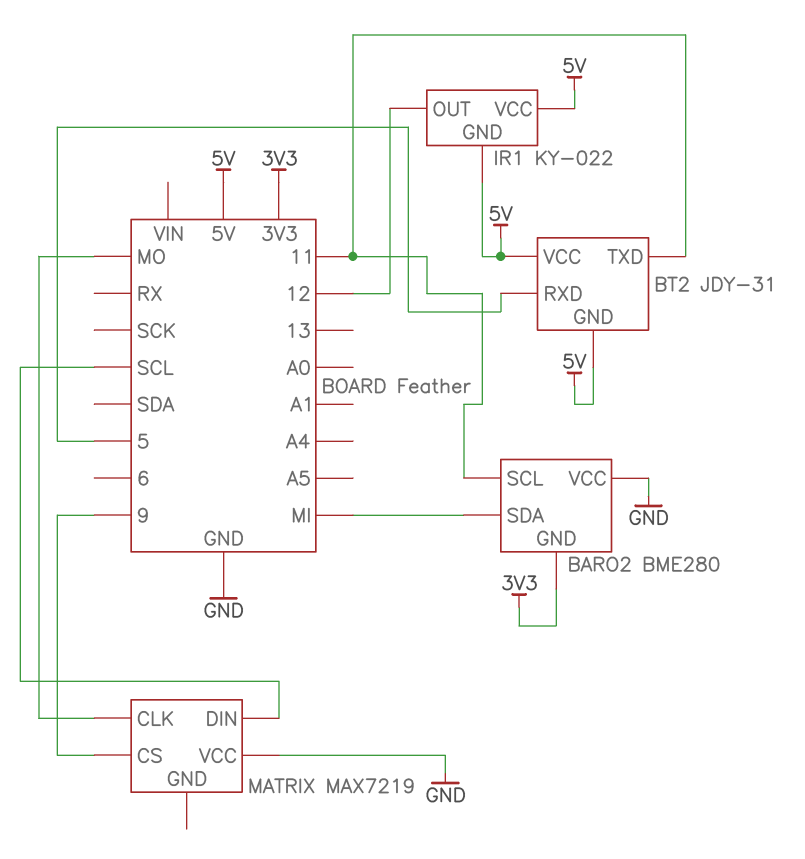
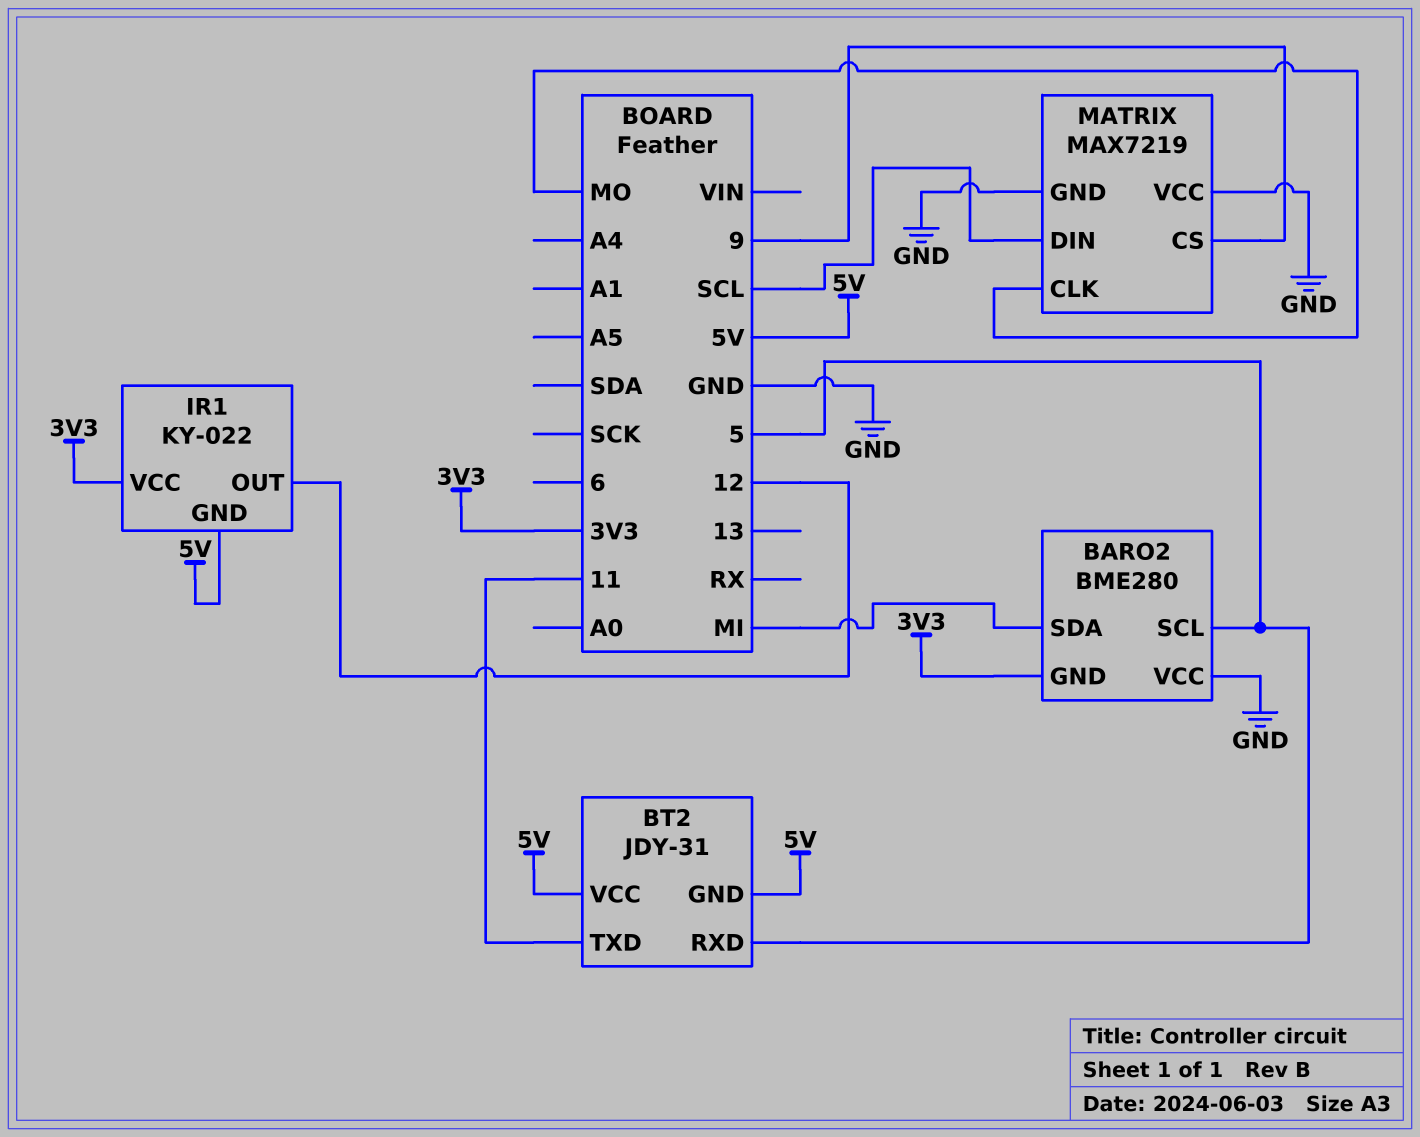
BARO2 pin SCL: 11 -> 5
IR1 pin VCC: 5V -> 3V3
MATRIX pin GND: none -> GND

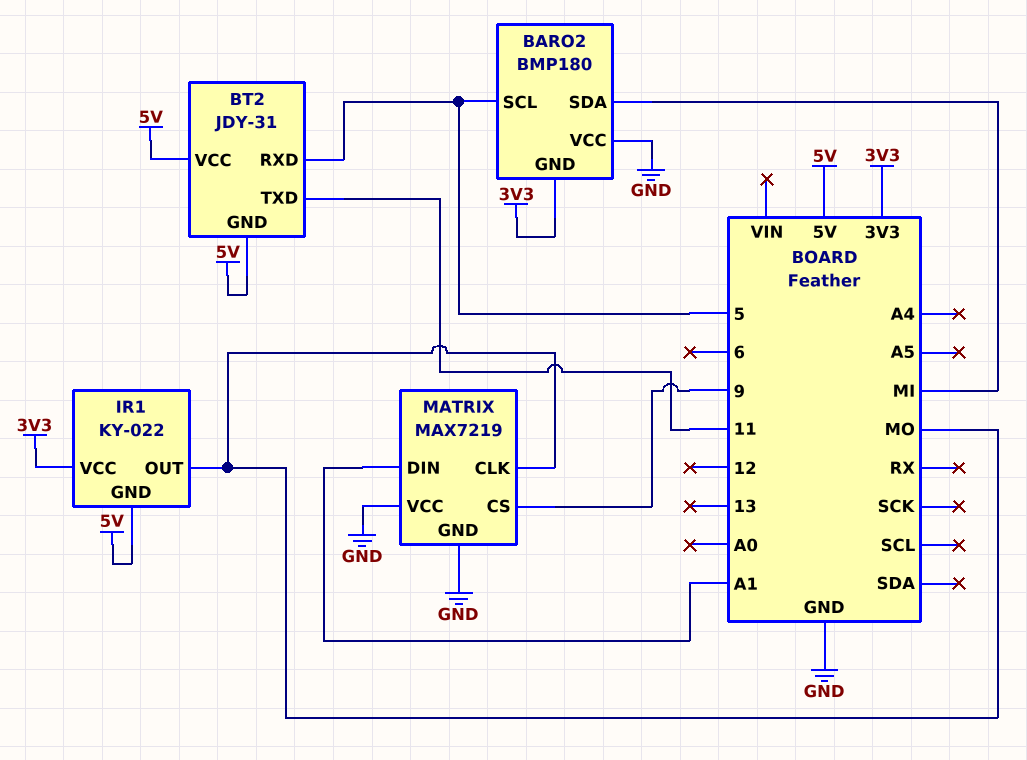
BARO2: BME280 -> BMP180
IR1 pin OUT: 12 -> MO
MATRIX pin DIN: SCL -> A1

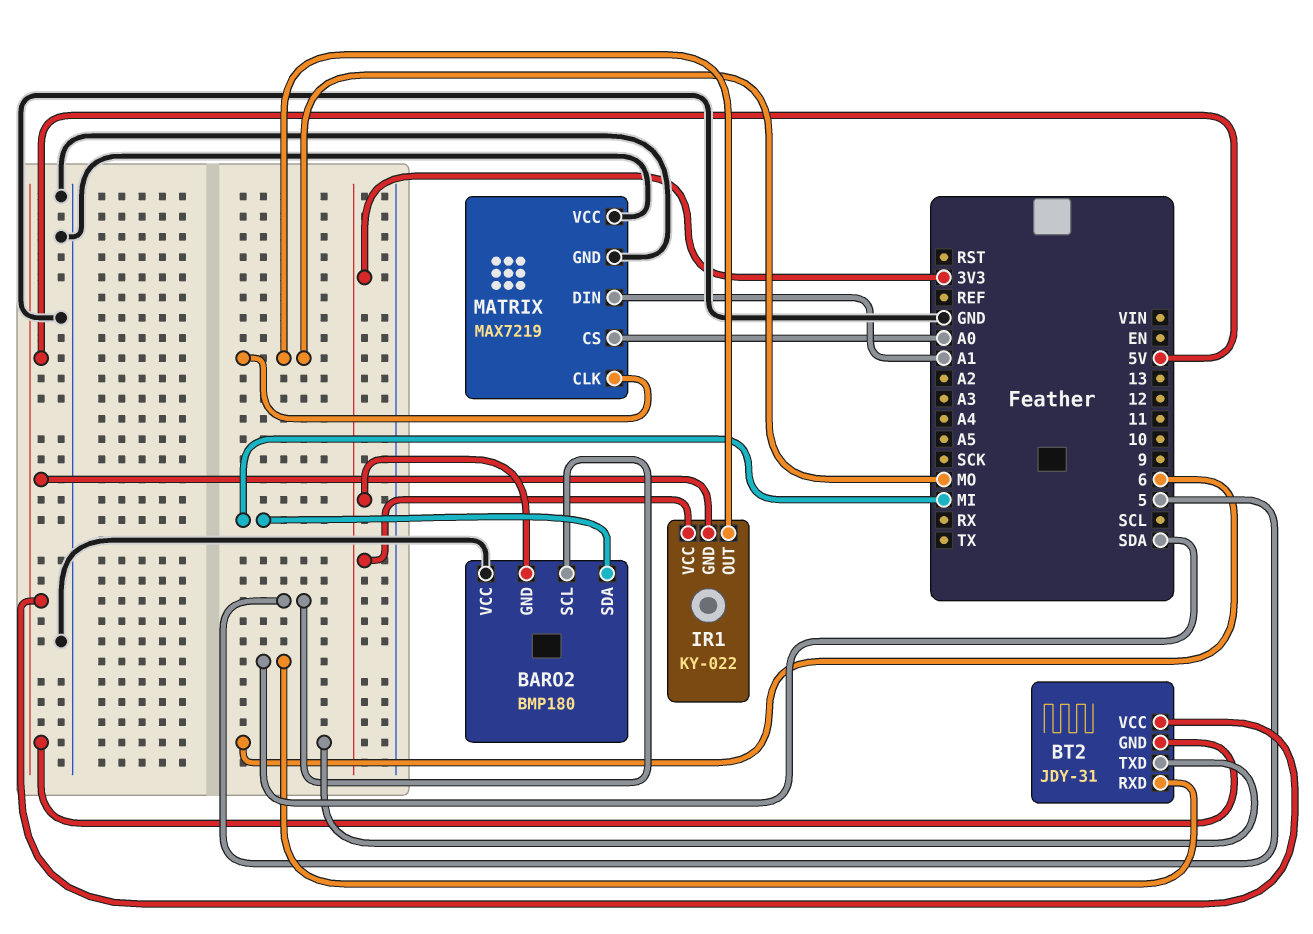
BT2 pin RXD: 5 -> SDA
BT2 pin TXD: 11 -> 6
MATRIX pin CS: 9 -> A0

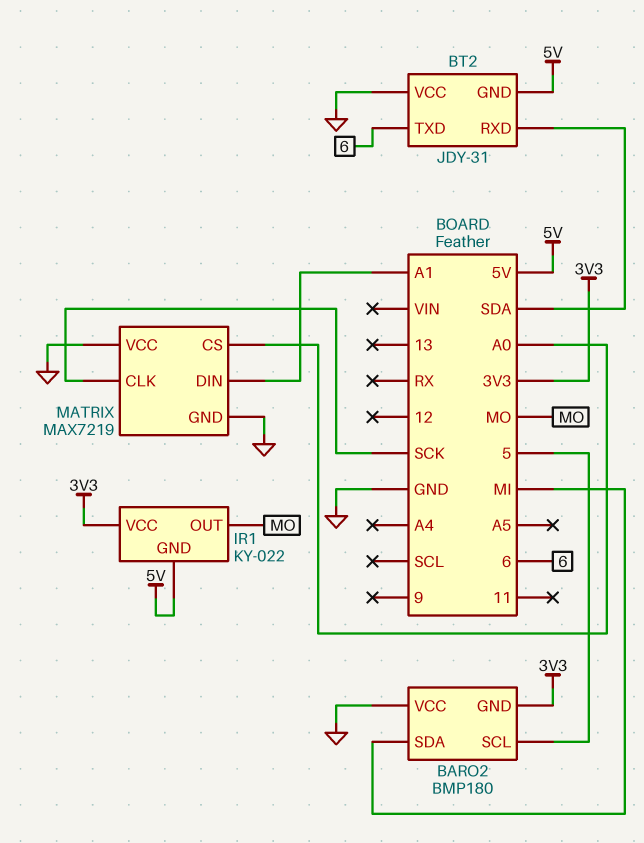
BT2 pin VCC: 5V -> GND
MATRIX pin CLK: MO -> SCK

